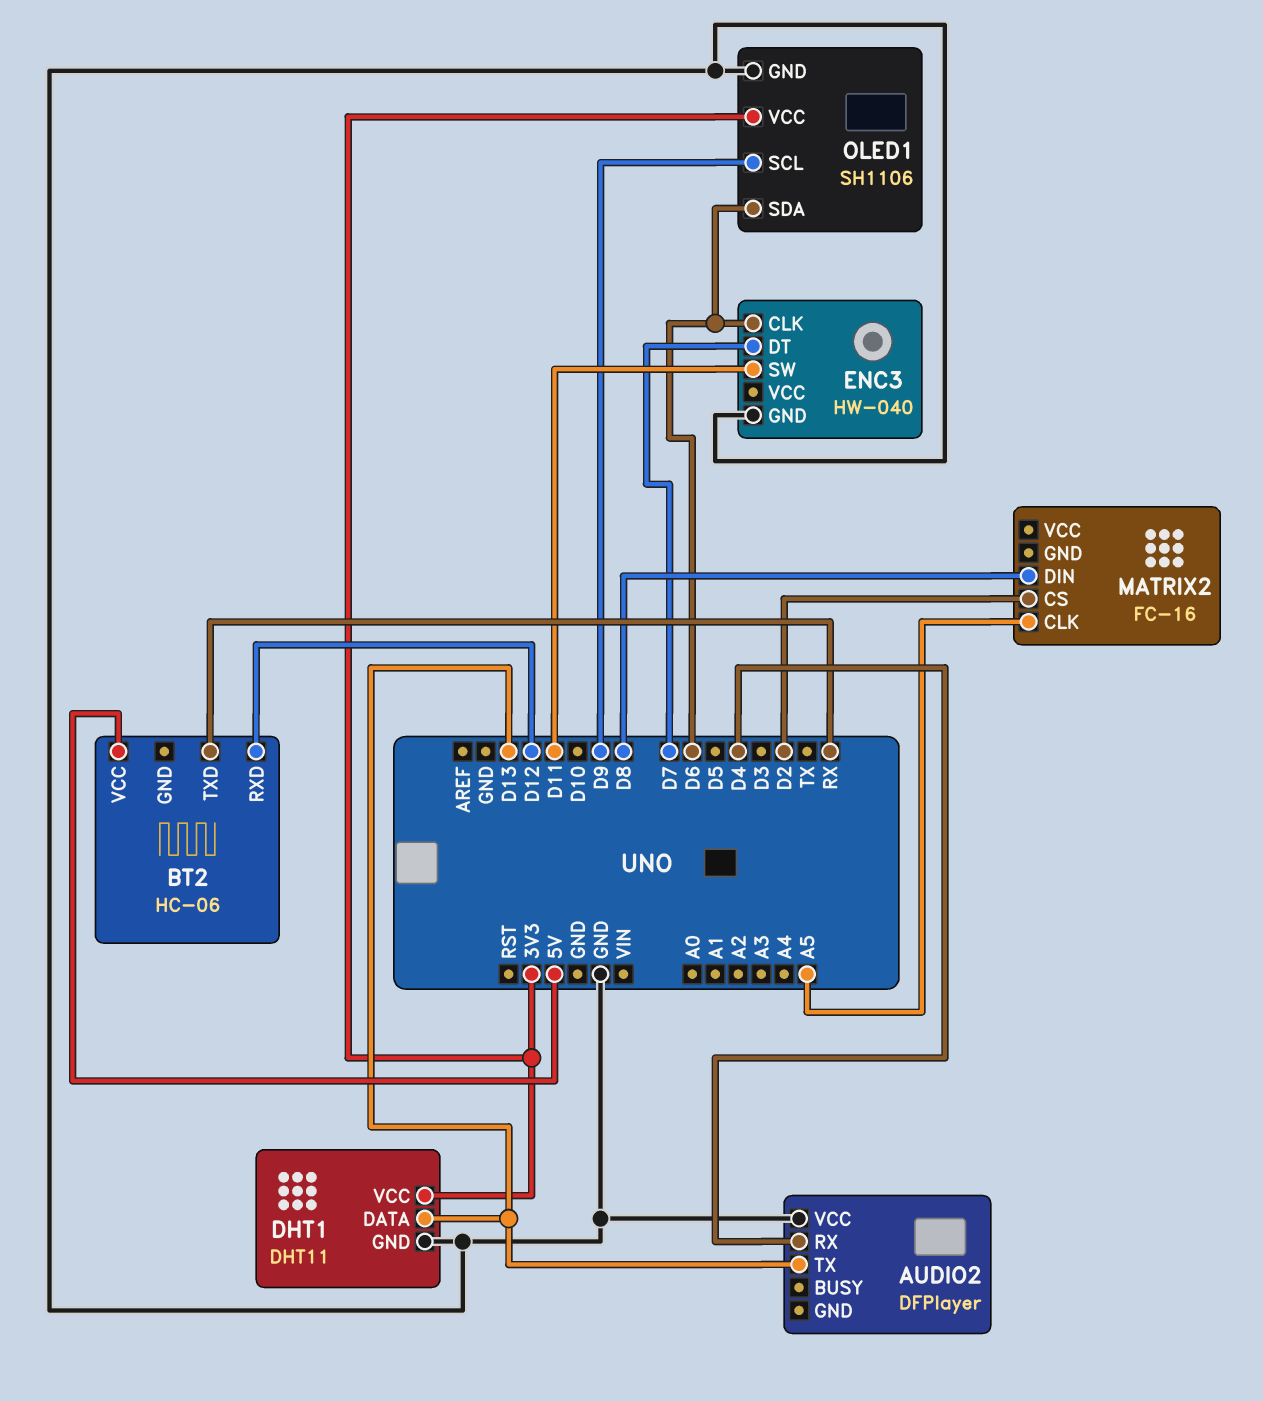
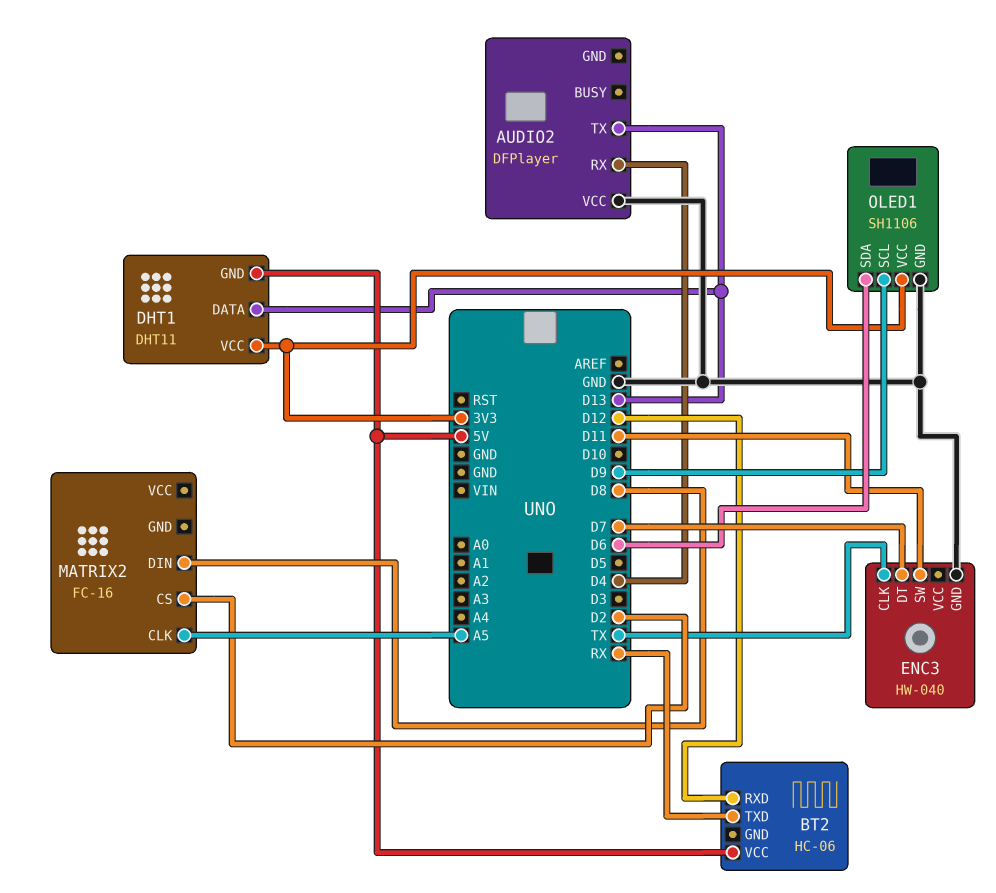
DHT1 pin GND: GND -> 5V
ENC3 pin CLK: D6 -> TX

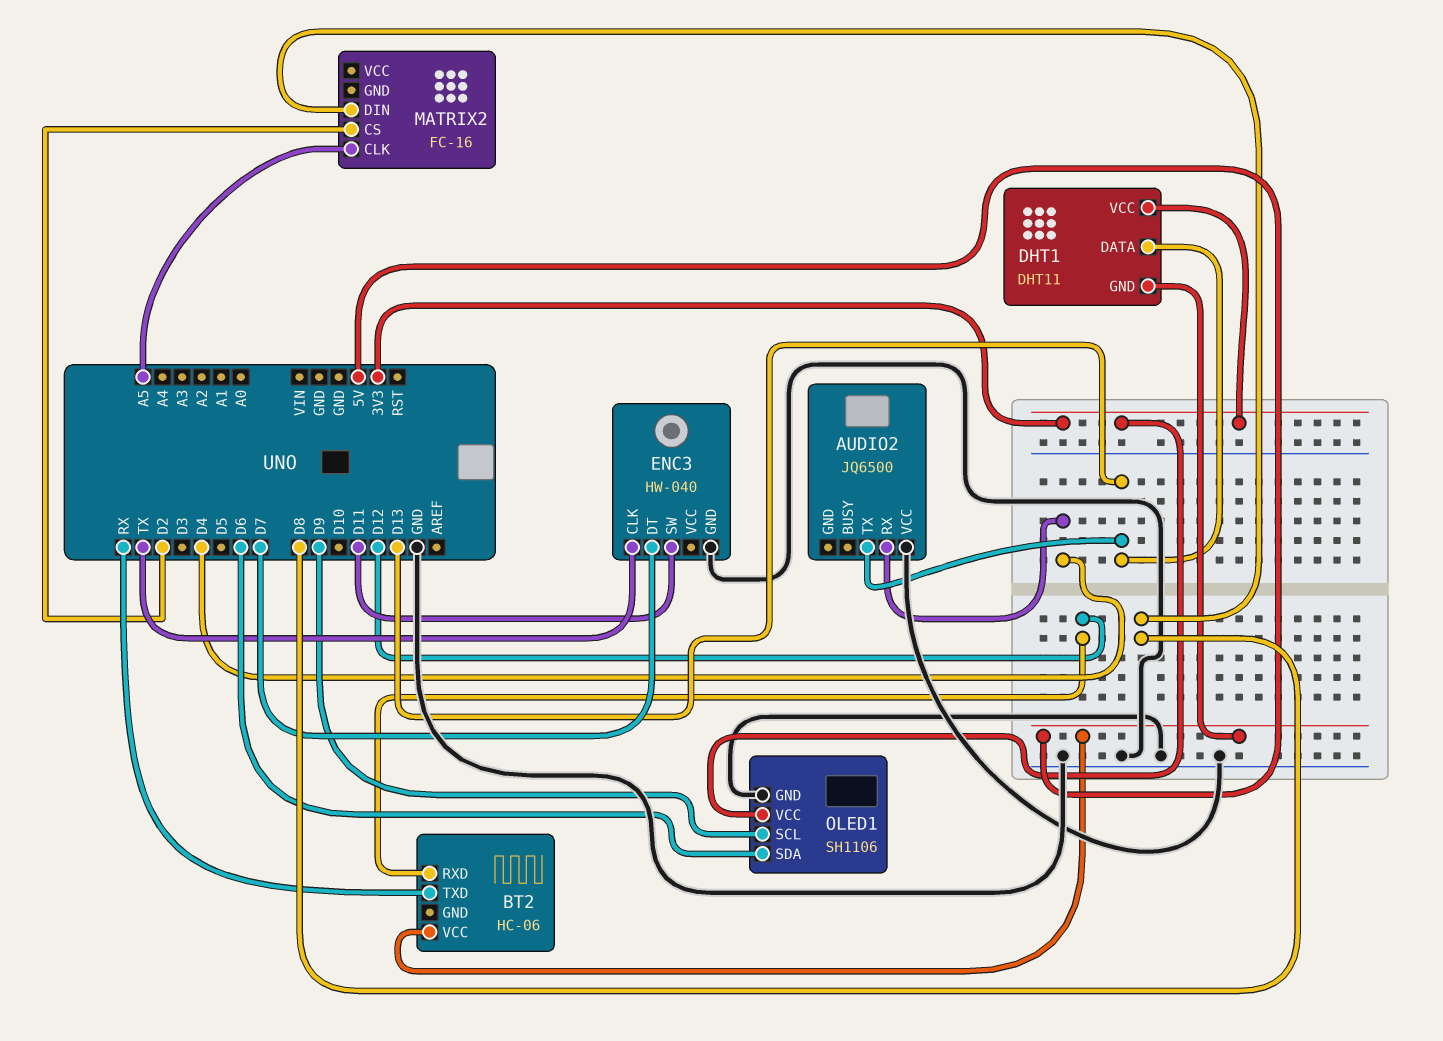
AUDIO2: DFPlayer -> JQ6500

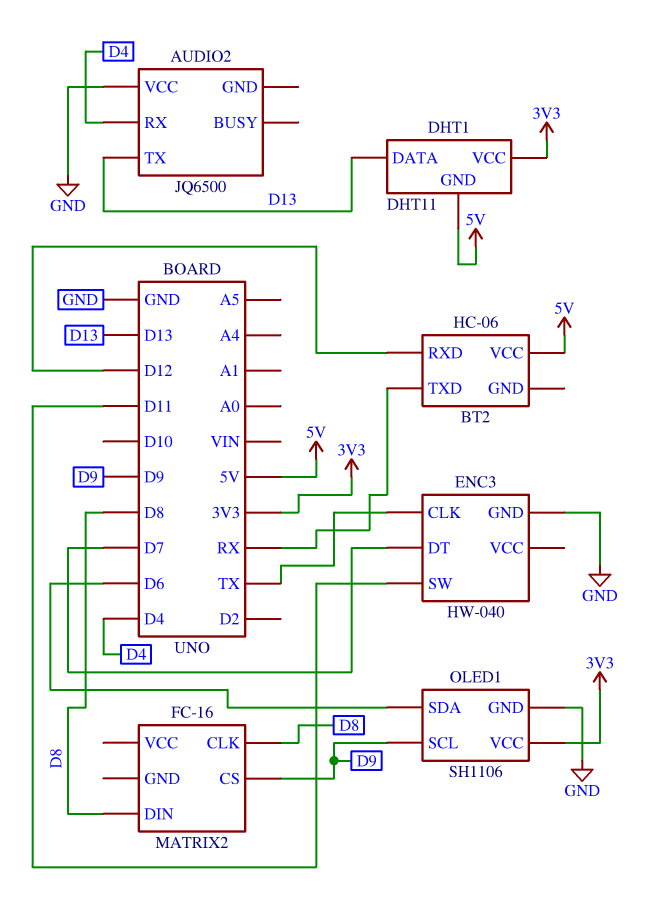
MATRIX2 pin CLK: A5 -> D8
MATRIX2 pin CS: D2 -> D9

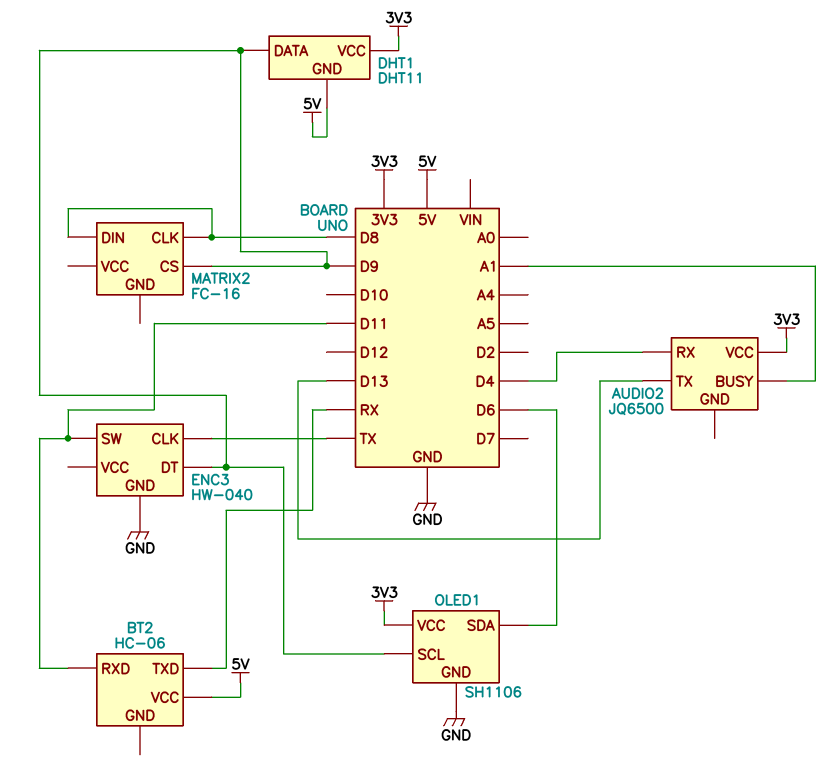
AUDIO2 pin BUSY: none -> A1
AUDIO2 pin VCC: GND -> 3V3
BT2 pin RXD: D12 -> D11
DHT1 pin DATA: D13 -> D9
ENC3 pin DT: D7 -> D9

